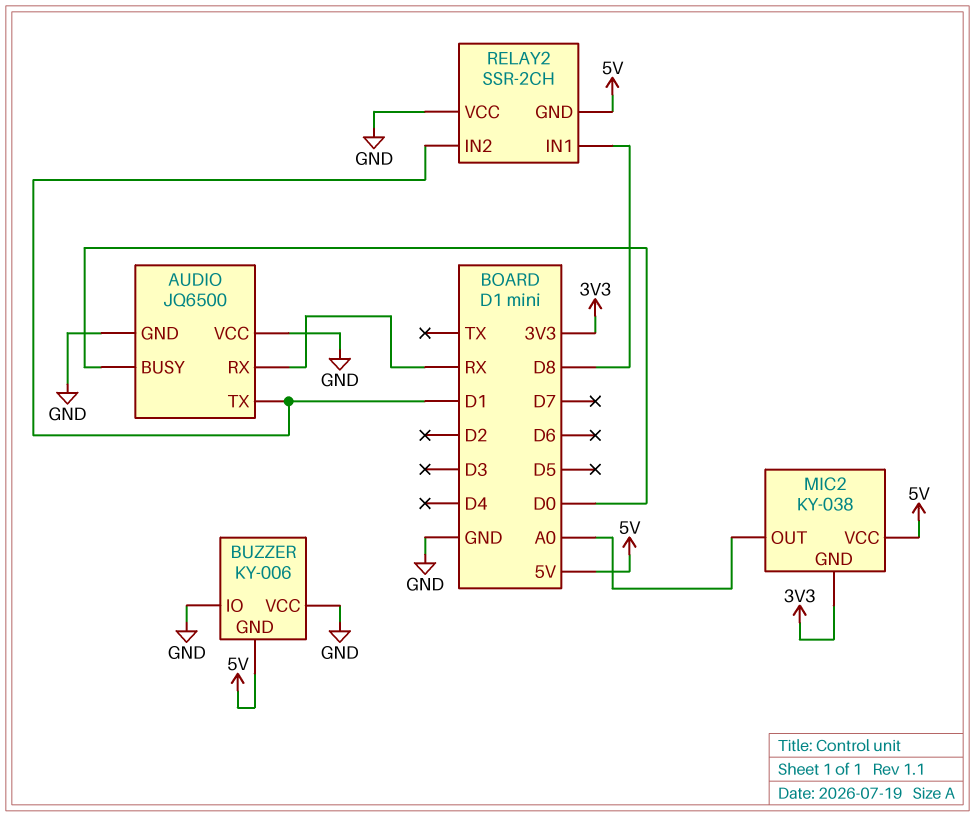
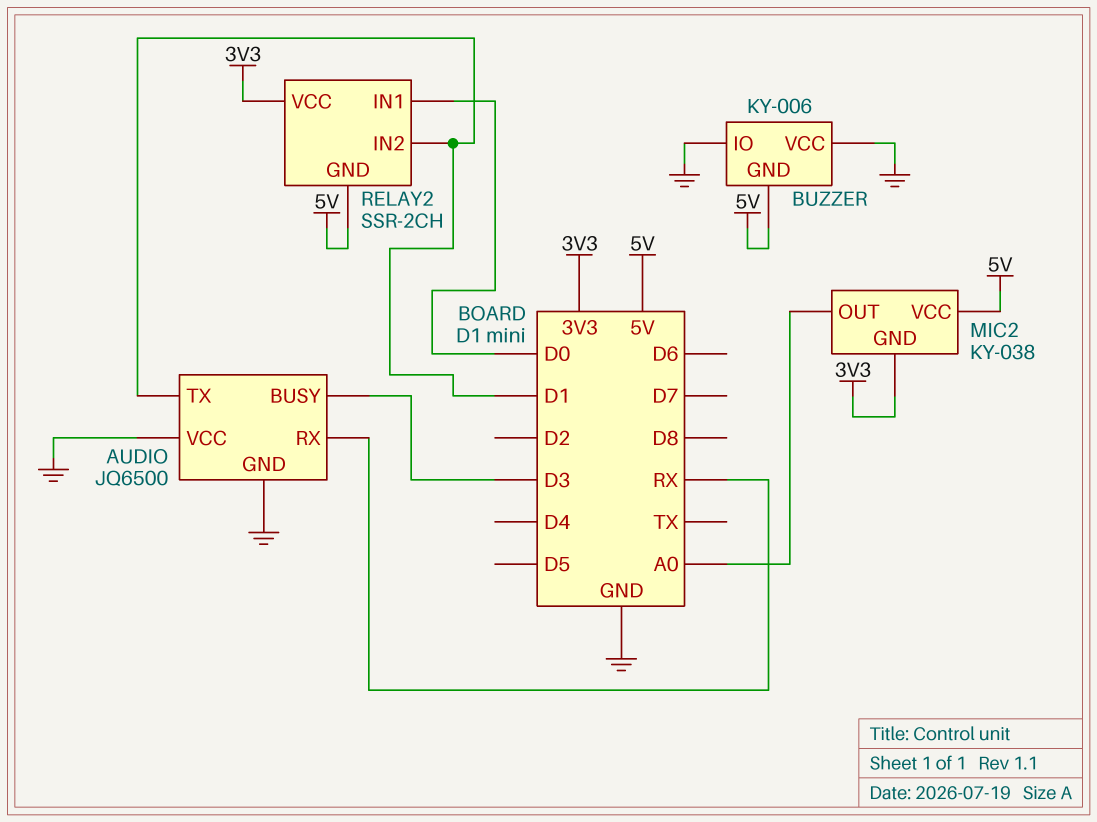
AUDIO pin BUSY: D0 -> D3
RELAY2 pin IN1: D8 -> D0
RELAY2 pin VCC: GND -> 3V3

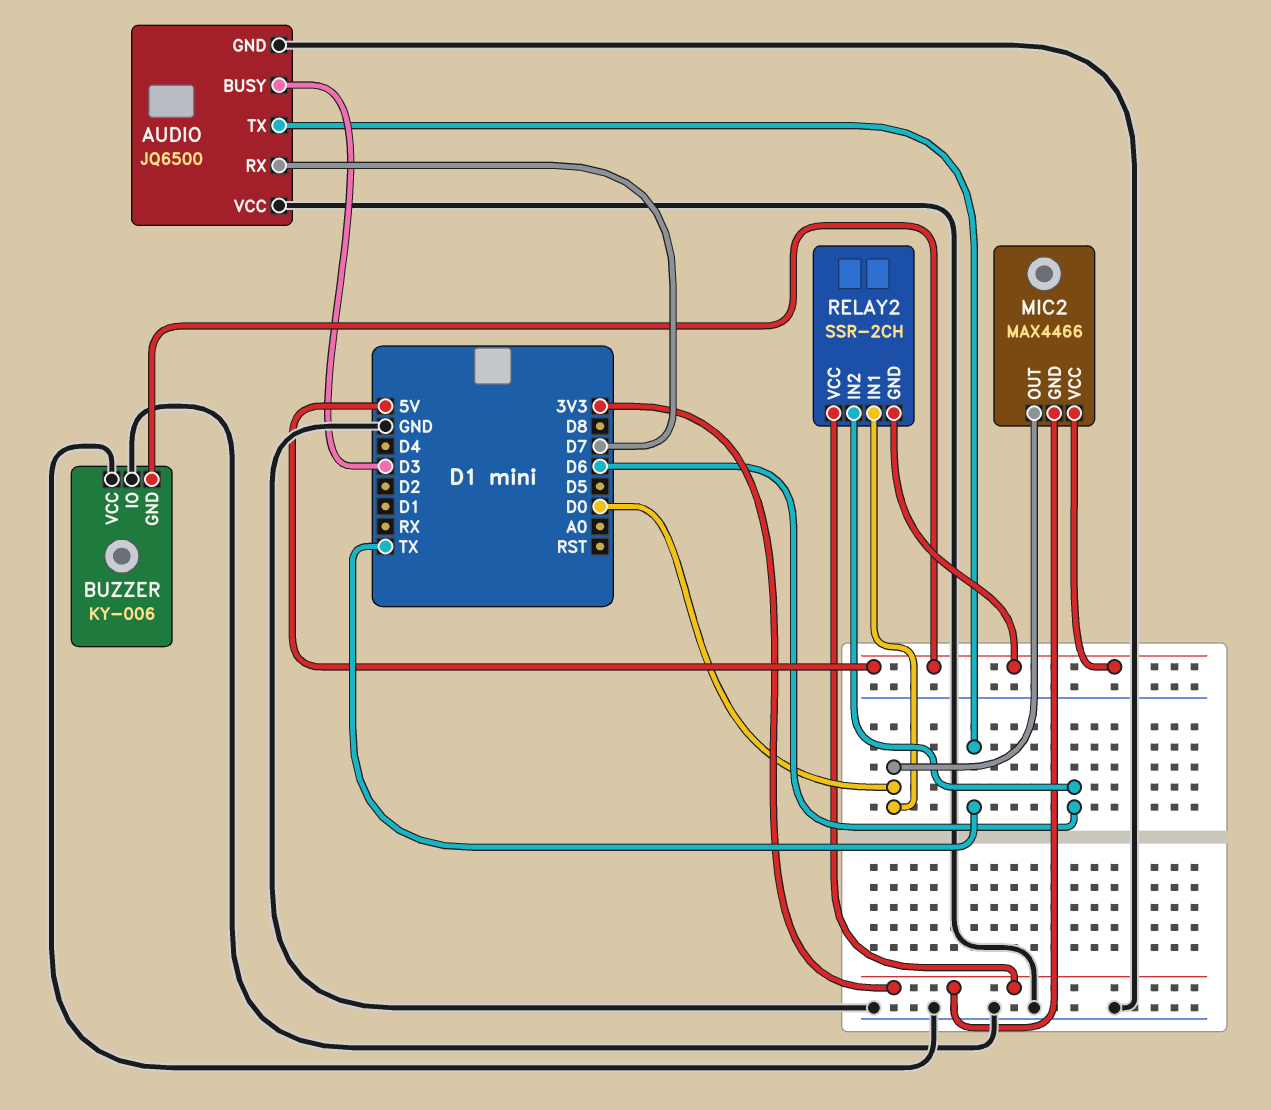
AUDIO pin RX: RX -> D7
AUDIO pin TX: D1 -> TX
MIC2: KY-038 -> MAX4466
MIC2 pin OUT: A0 -> D0
RELAY2 pin IN2: D1 -> D6

